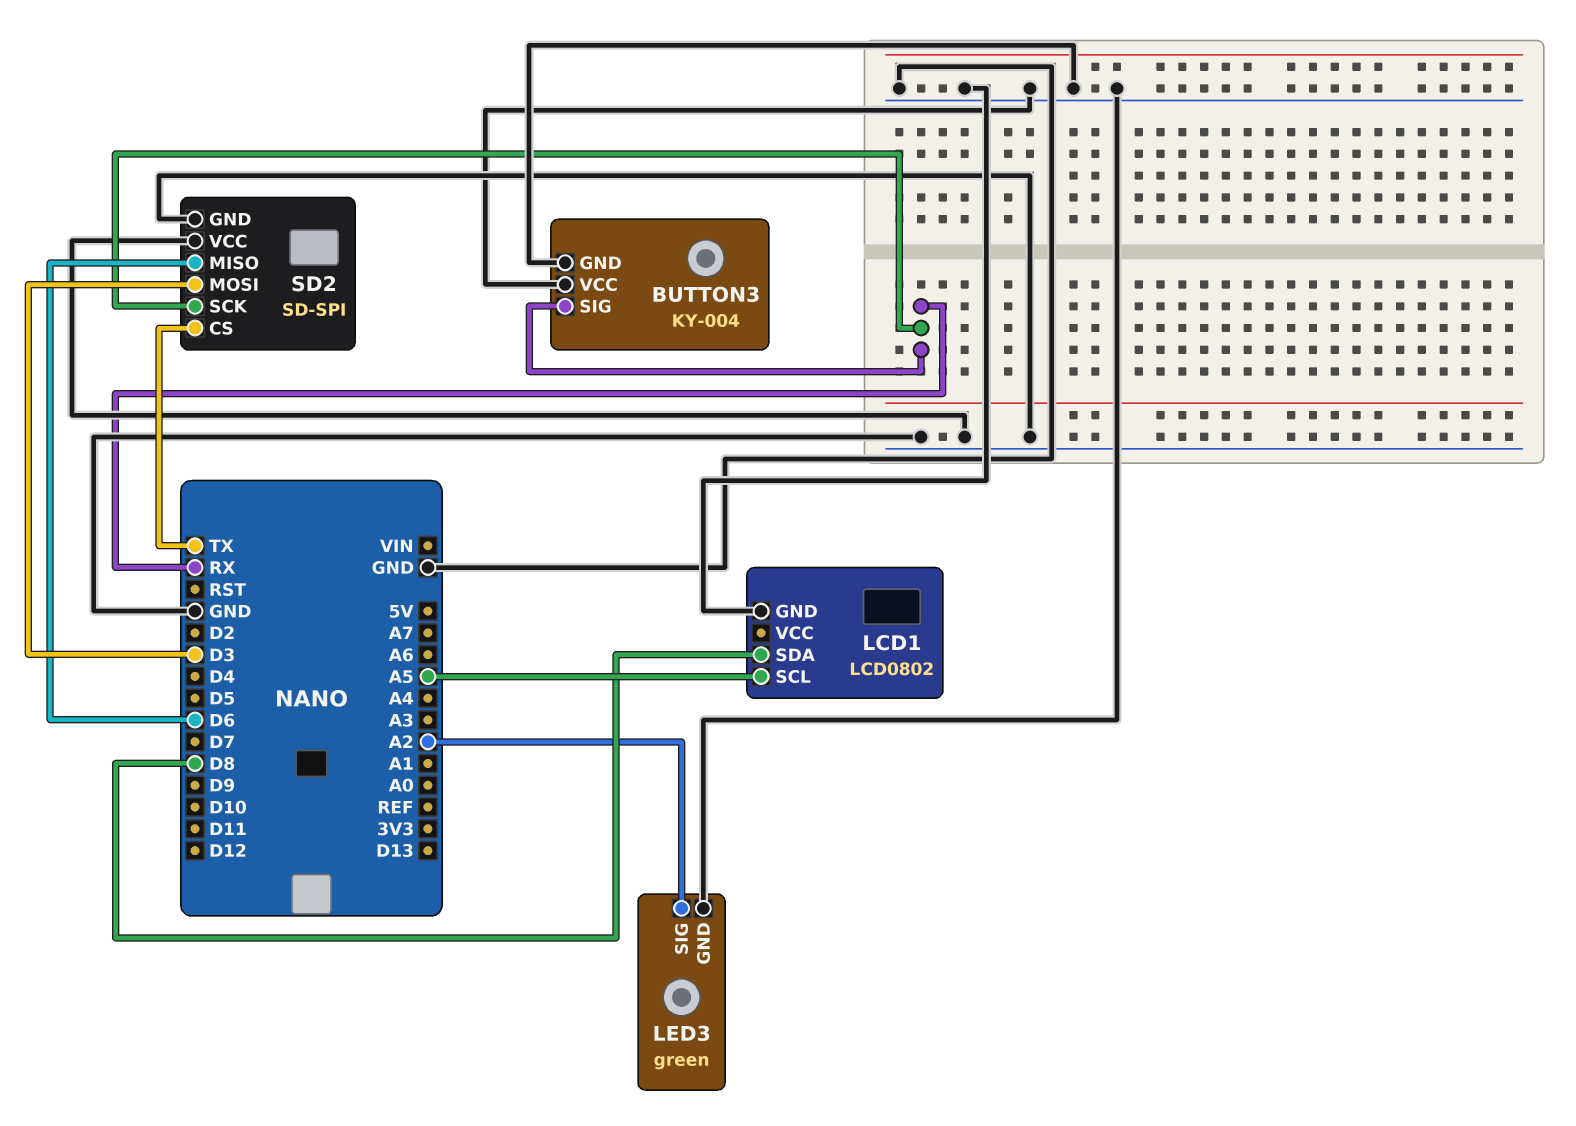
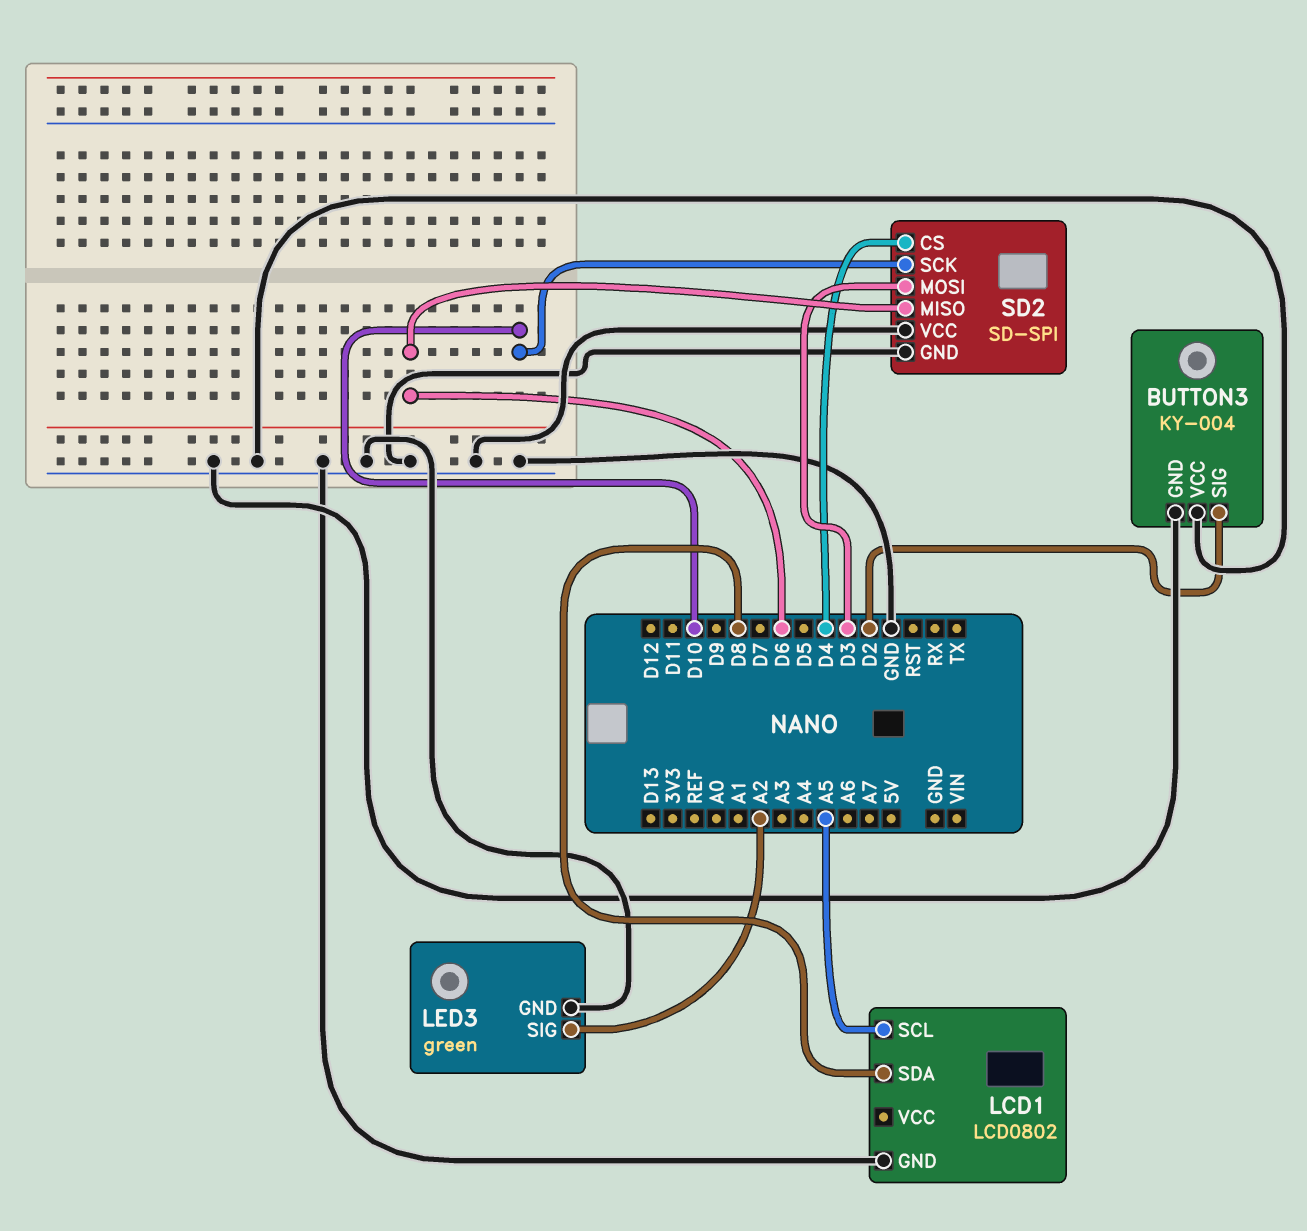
BUTTON3 pin SIG: RX -> D2
SD2 pin CS: TX -> D4
SD2 pin SCK: RX -> D10

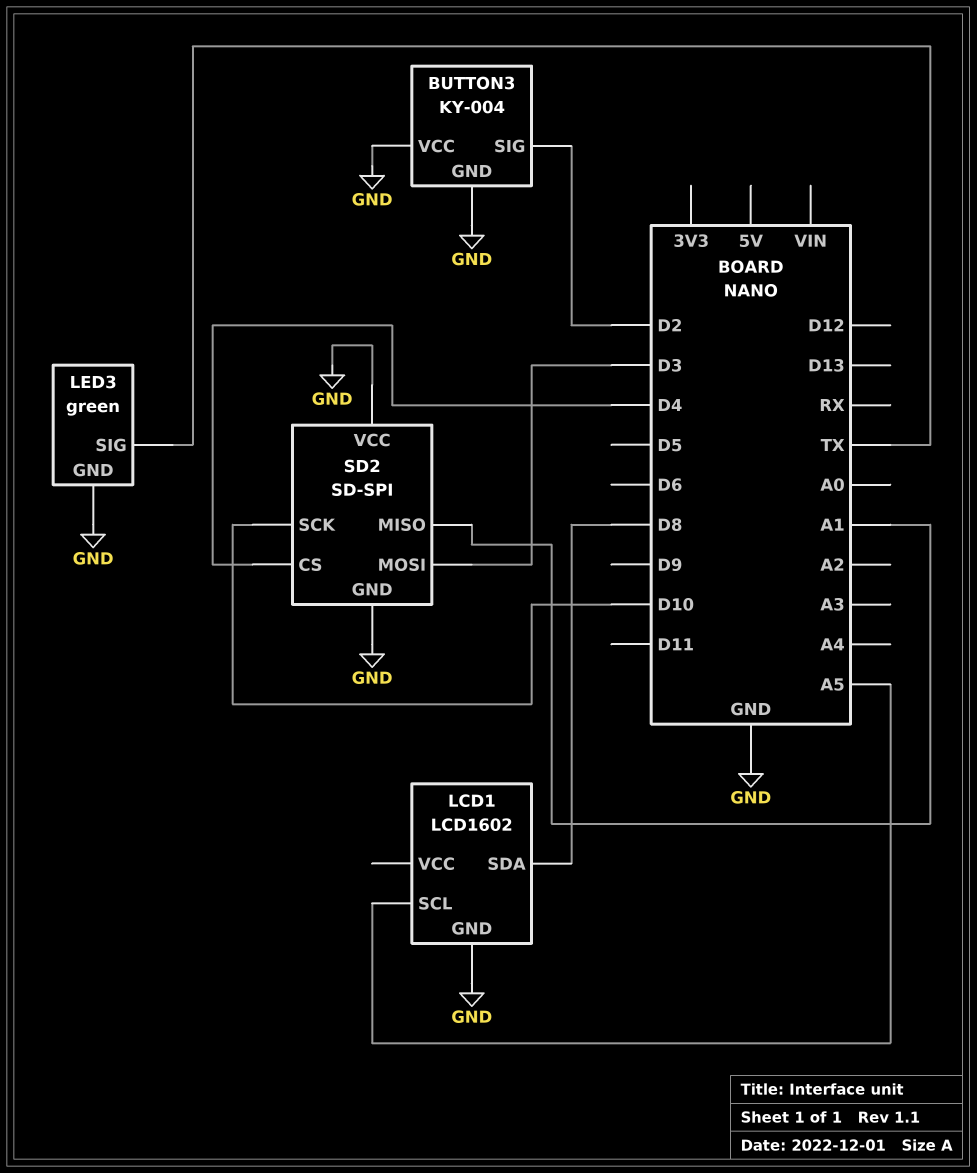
LCD1: LCD0802 -> LCD1602
LED3 pin SIG: A2 -> TX
SD2 pin MISO: D6 -> A1

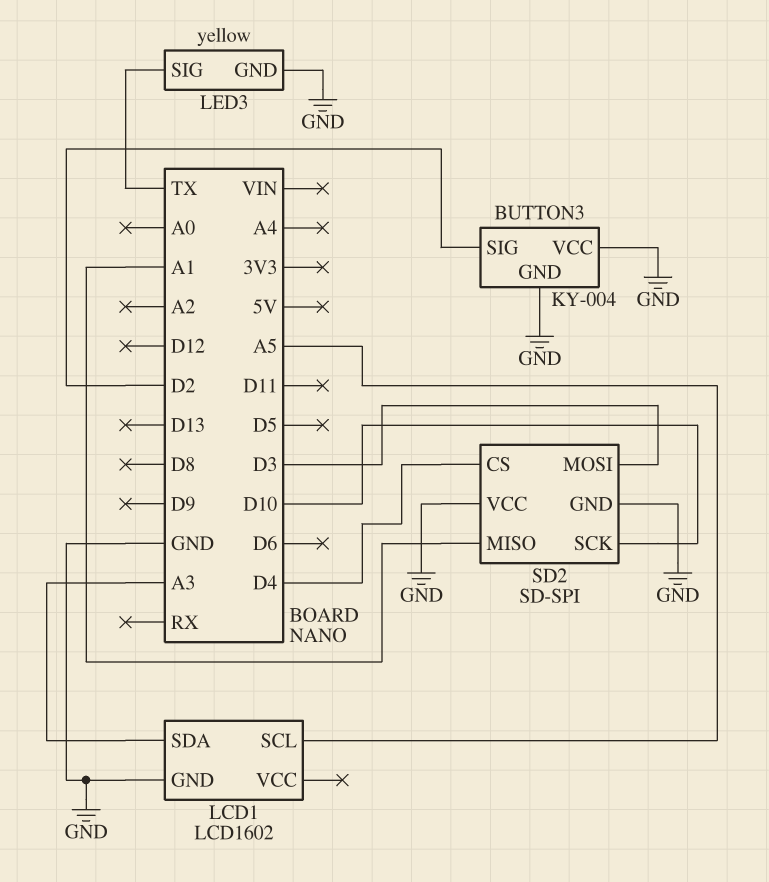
LCD1 pin SDA: D8 -> A3
LED3: green -> yellow

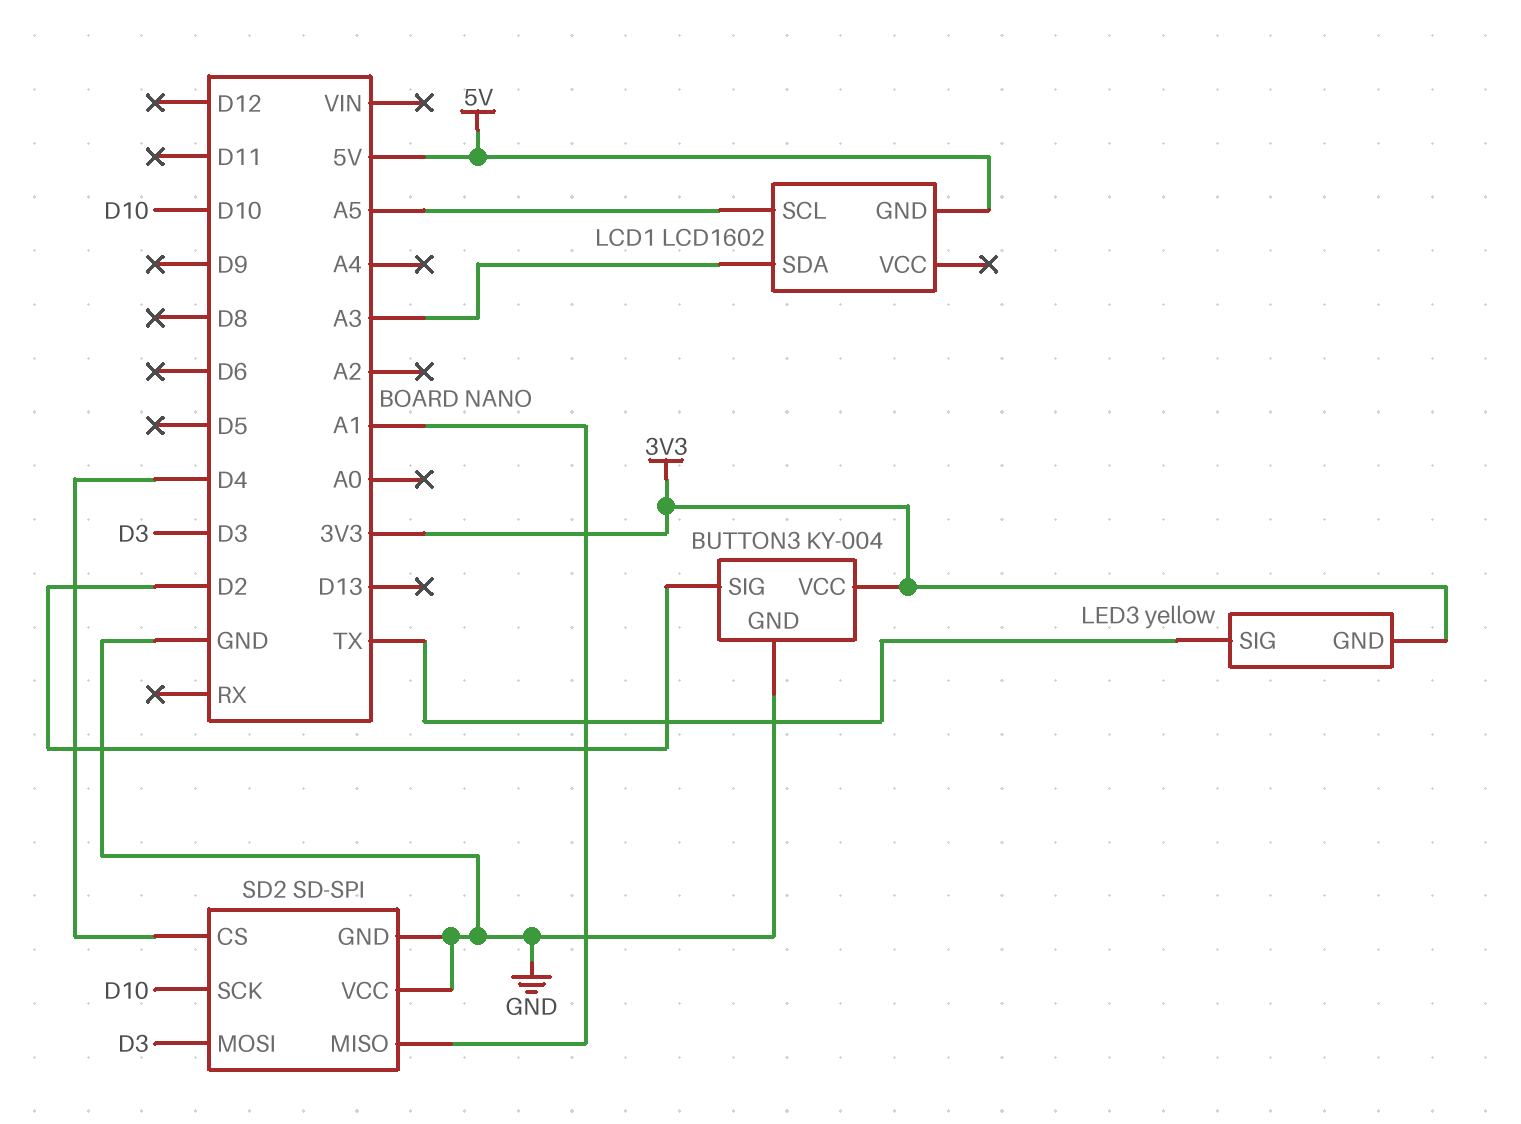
BUTTON3 pin VCC: GND -> 3V3
LCD1 pin GND: GND -> 5V
LED3 pin GND: GND -> 3V3

